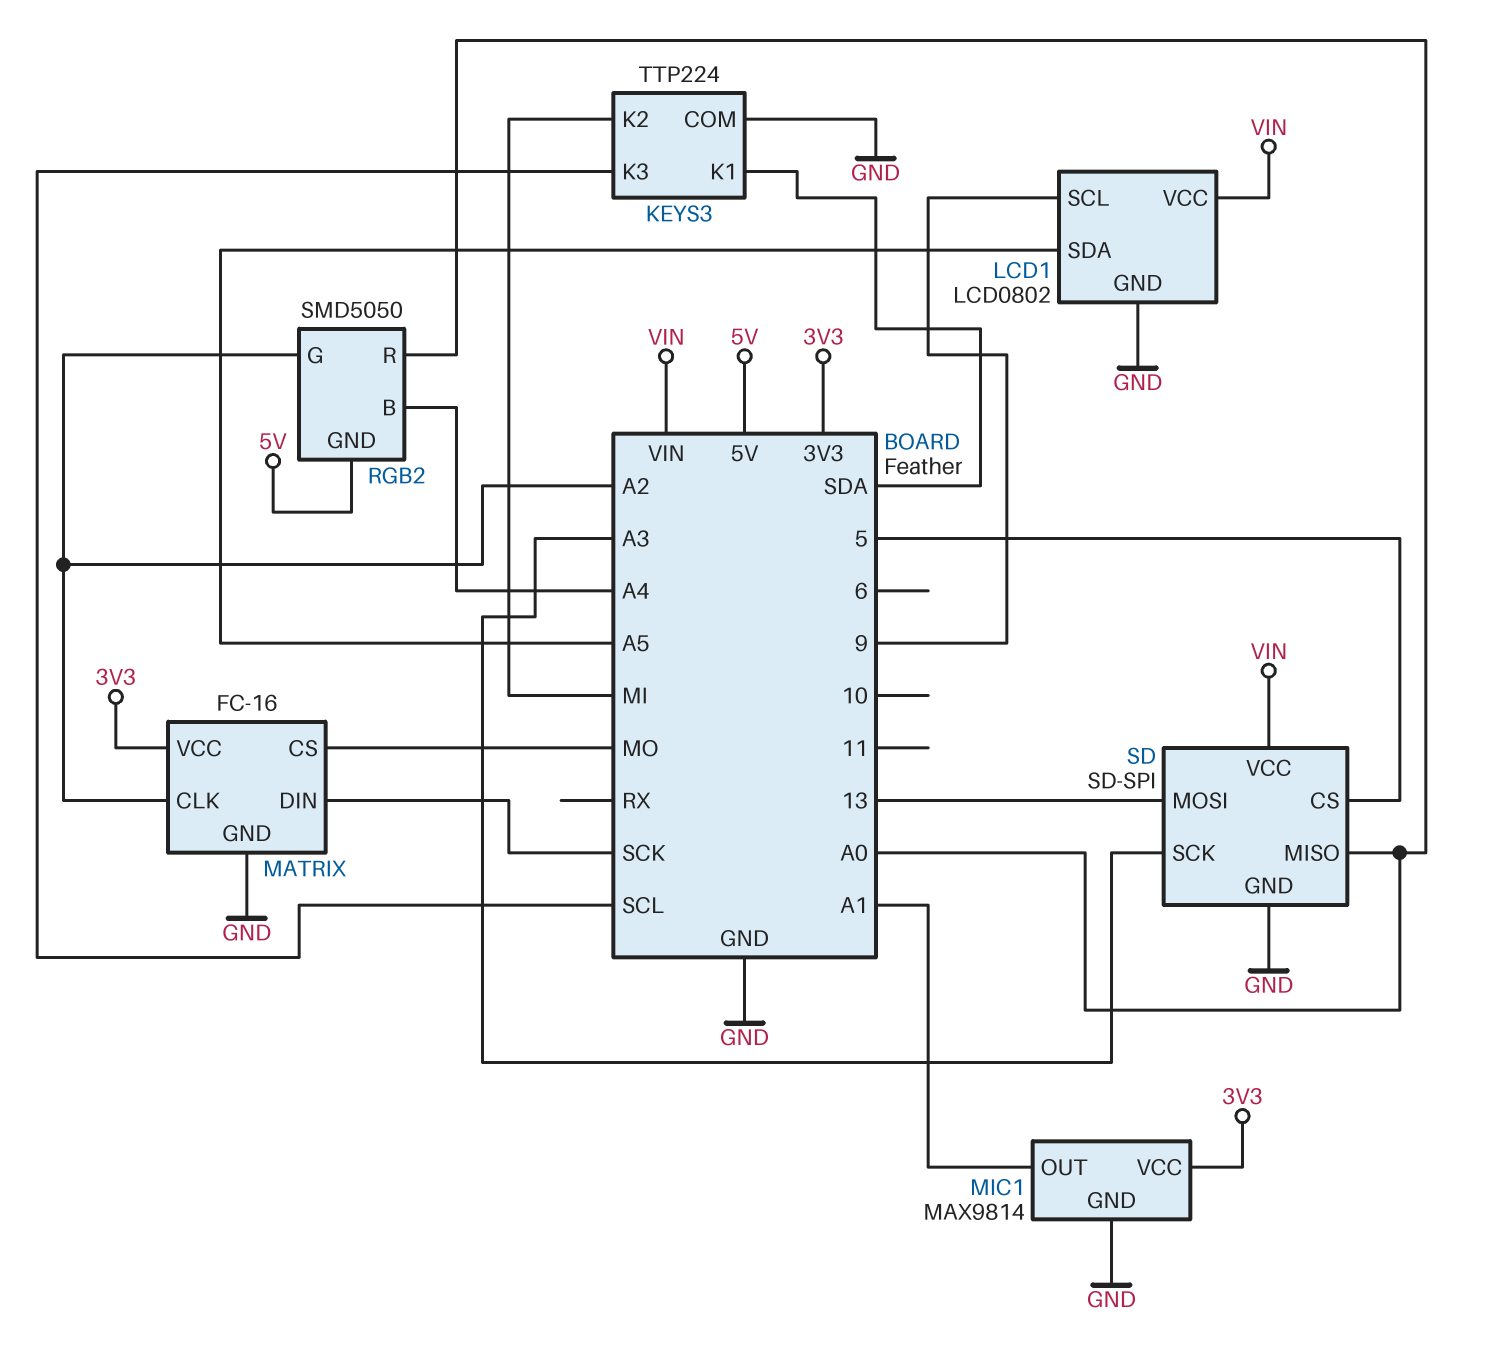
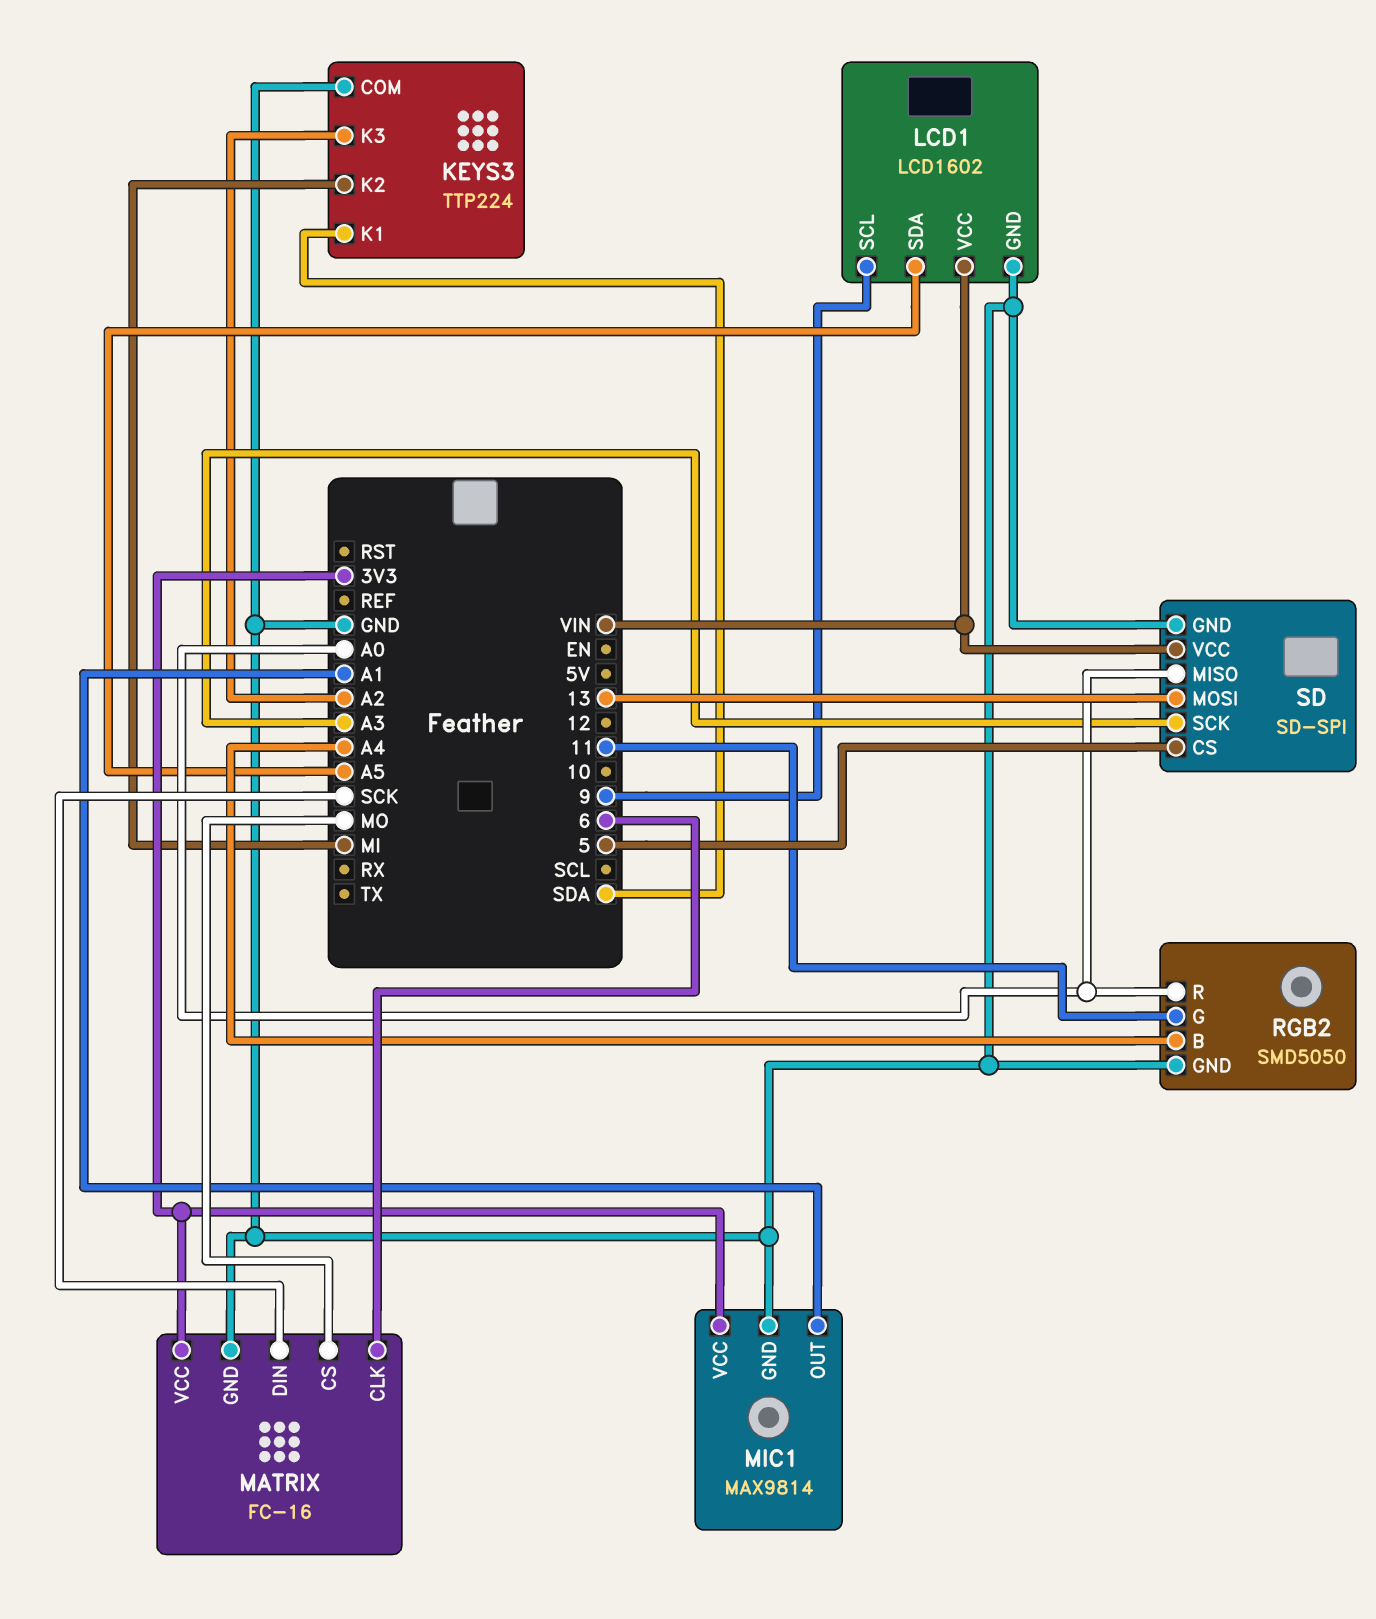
KEYS3 pin K3: SCL -> A2
LCD1: LCD0802 -> LCD1602
MATRIX pin CLK: A2 -> 6
RGB2 pin G: A2 -> 11
RGB2 pin GND: 5V -> GND

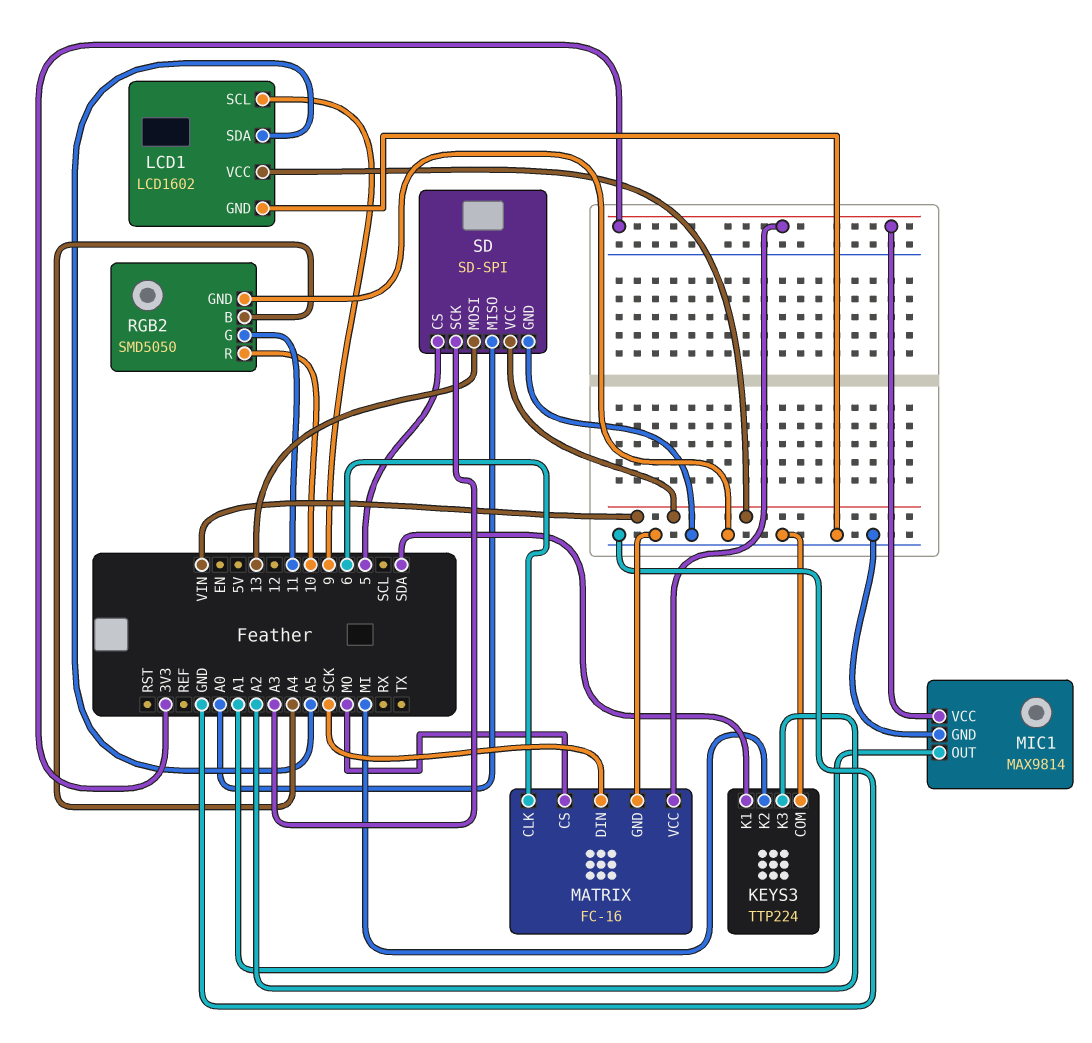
RGB2 pin R: A0 -> 10

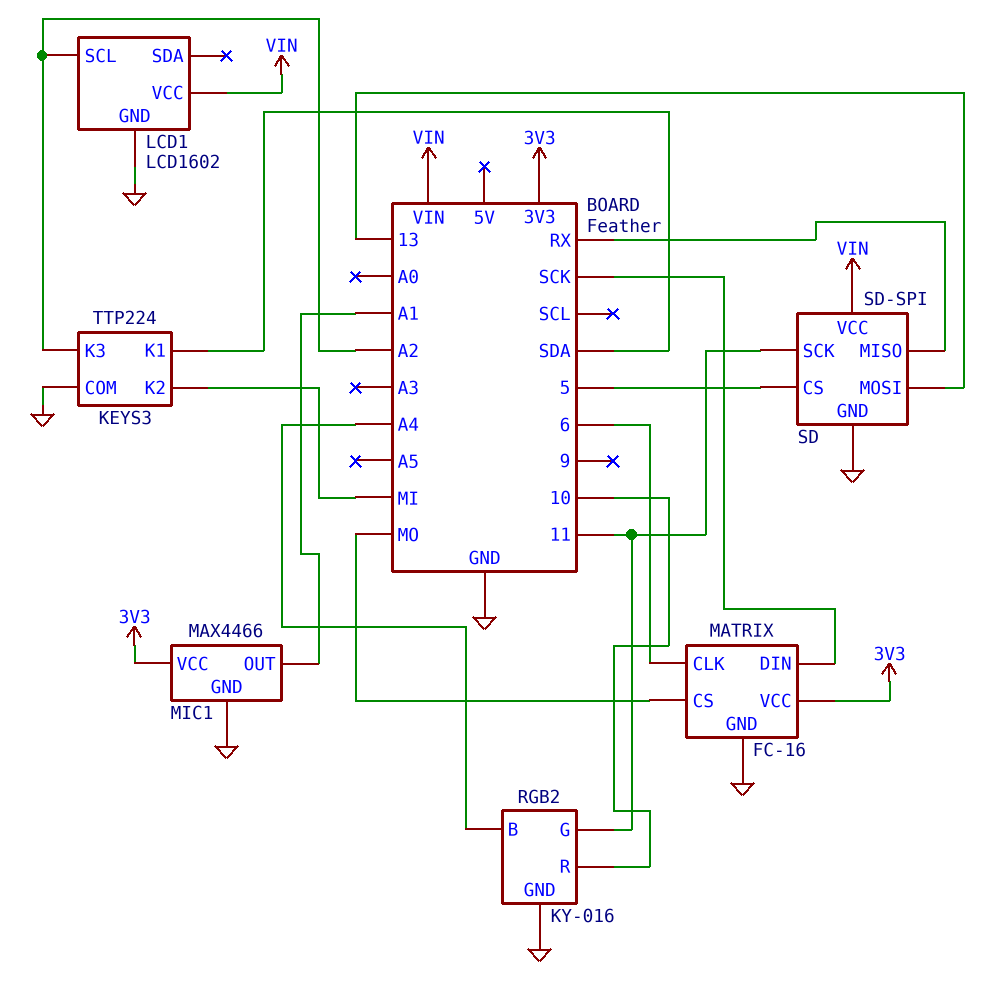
LCD1 pin SCL: 9 -> A2
LCD1 pin SDA: A5 -> none
MIC1: MAX9814 -> MAX4466
RGB2: SMD5050 -> KY-016
SD pin MISO: A0 -> RX
SD pin SCK: A3 -> 11

